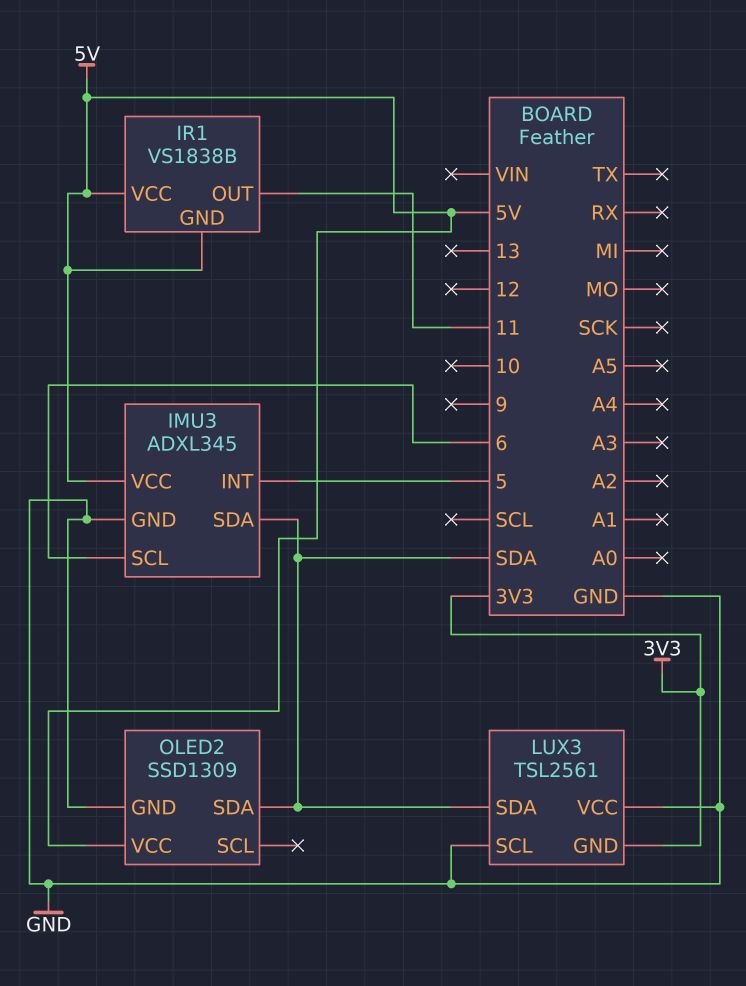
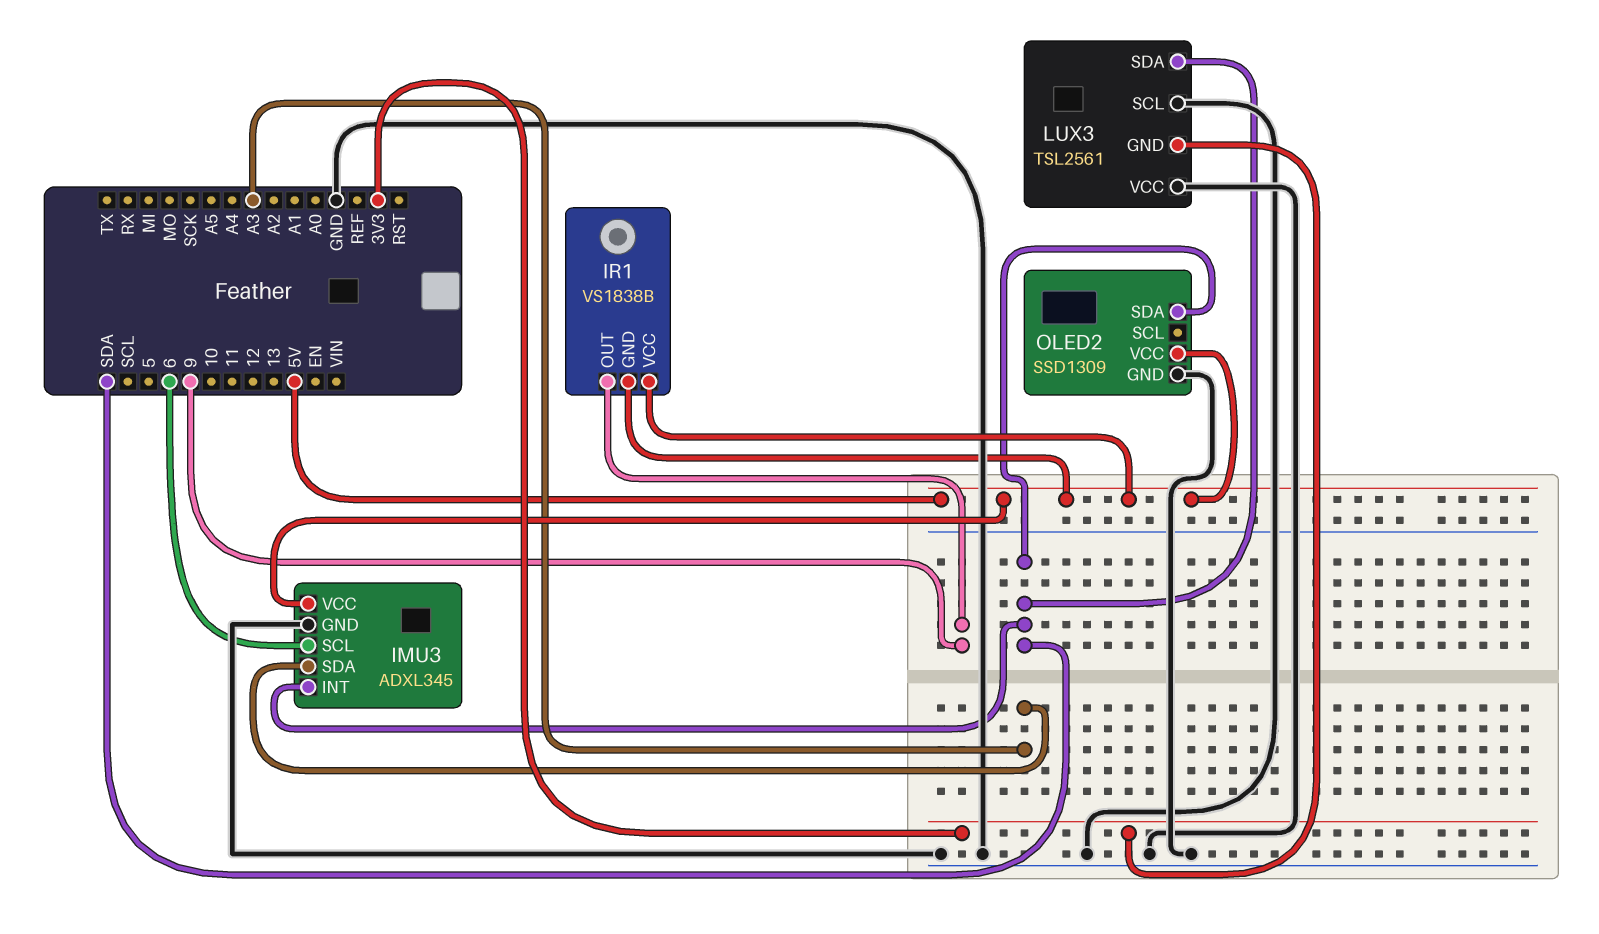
IMU3 pin INT: 5 -> SDA
IMU3 pin SDA: SDA -> A3
IR1 pin OUT: 11 -> 9

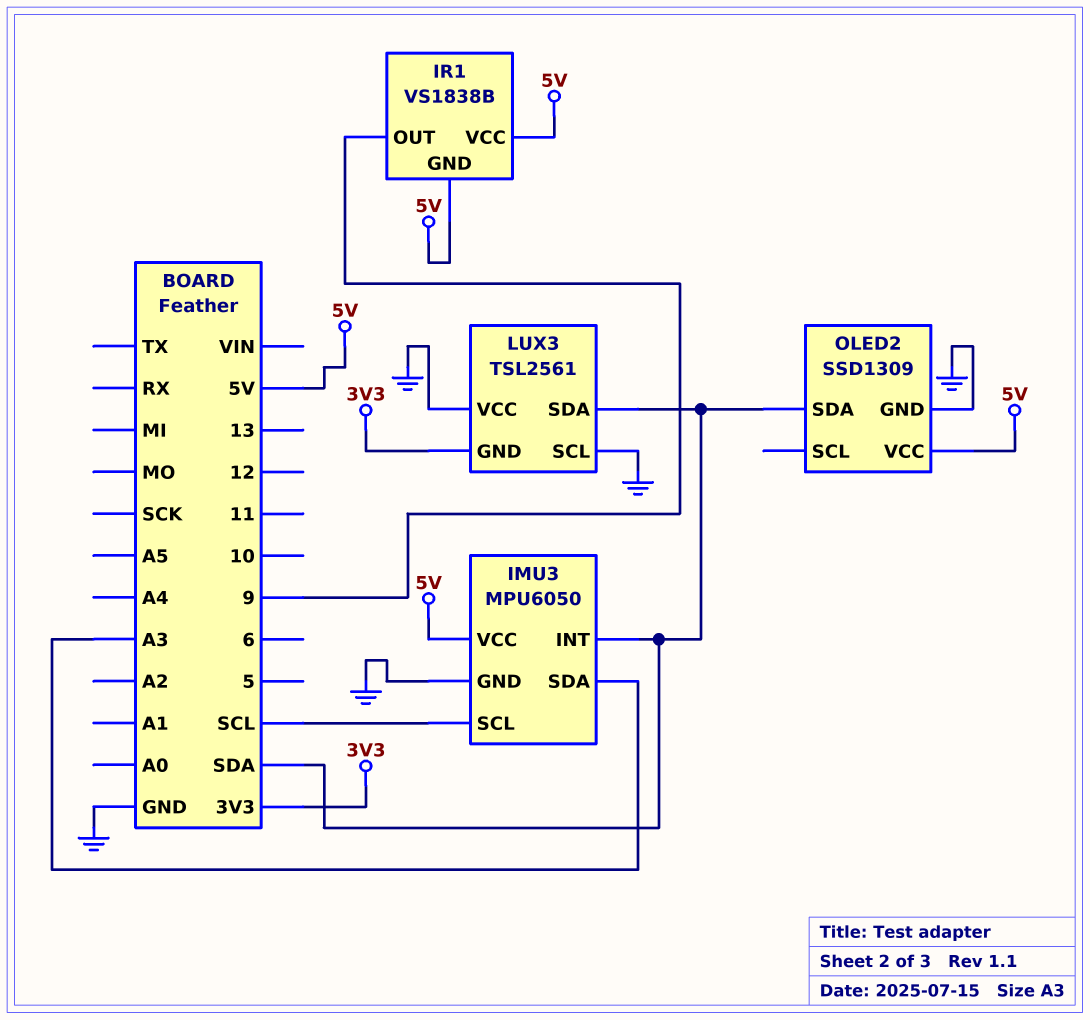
IMU3: ADXL345 -> MPU6050
IMU3 pin SCL: 6 -> SCL

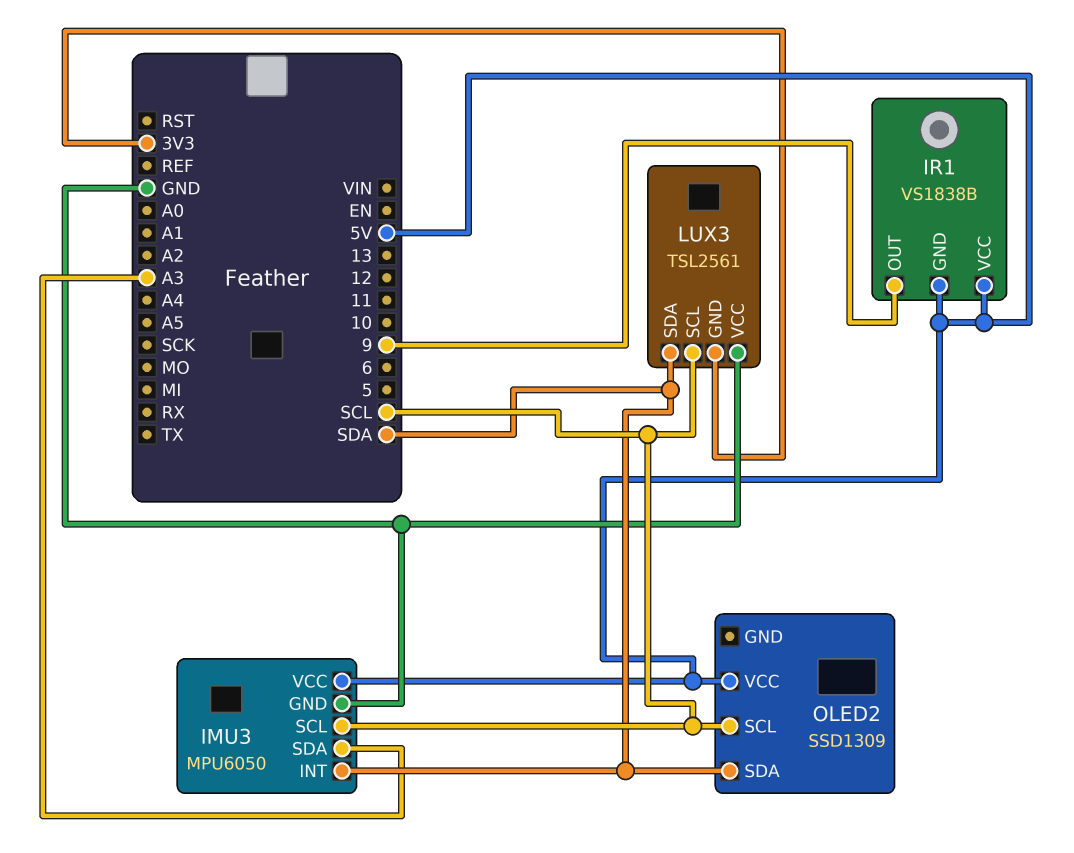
LUX3 pin SCL: GND -> SCL
OLED2 pin GND: GND -> none
OLED2 pin SCL: none -> SCL

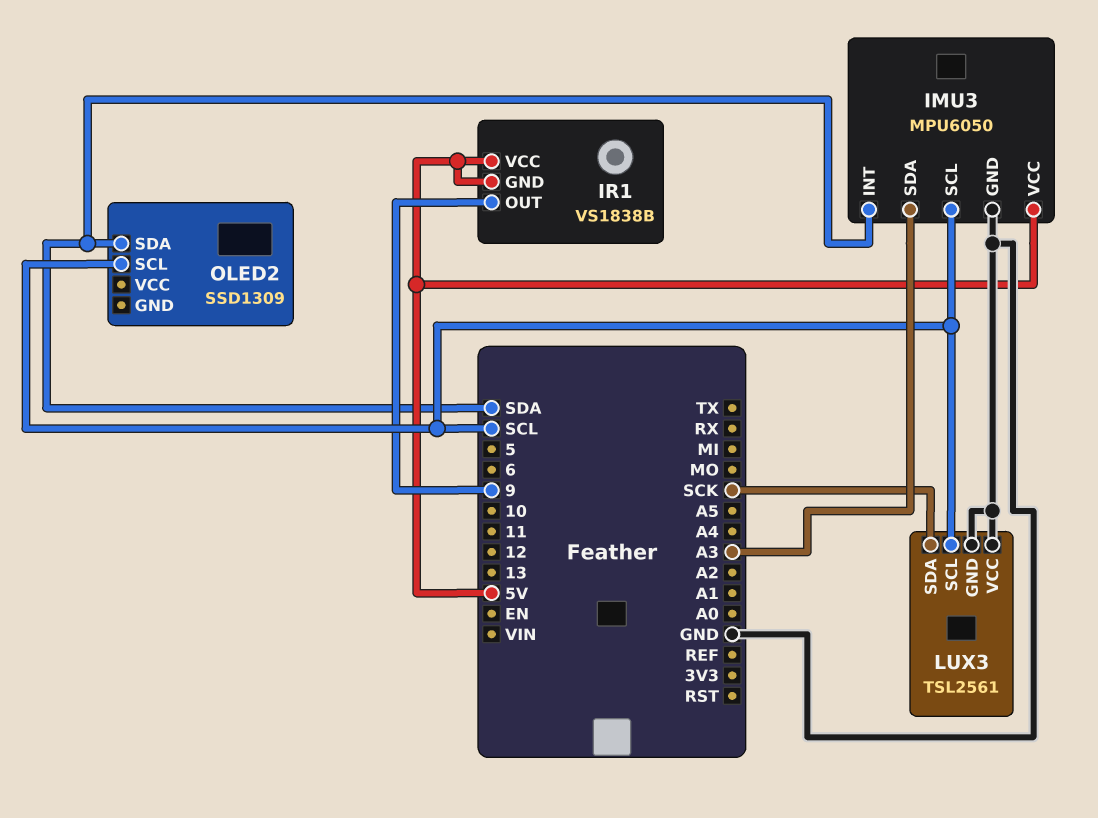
LUX3 pin GND: 3V3 -> GND
LUX3 pin SDA: SDA -> SCK
OLED2 pin VCC: 5V -> none

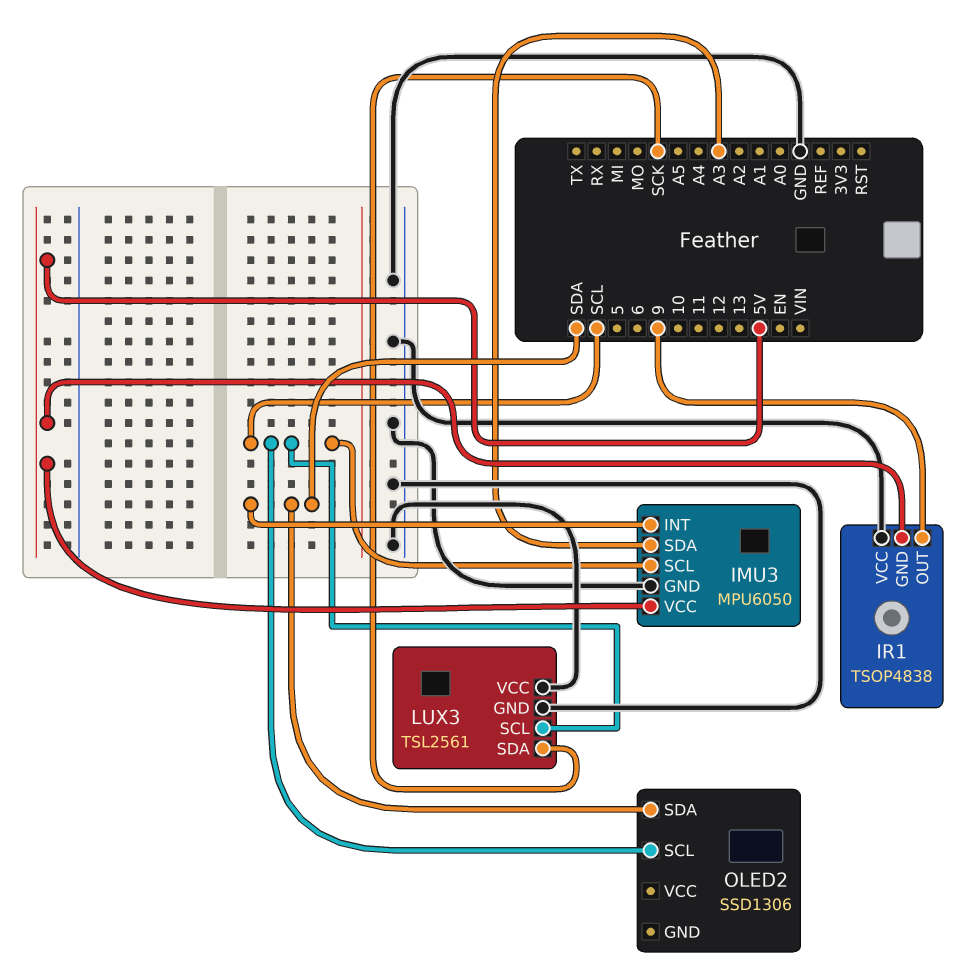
IR1: VS1838B -> TSOP4838
IR1 pin VCC: 5V -> GND
OLED2: SSD1309 -> SSD1306

